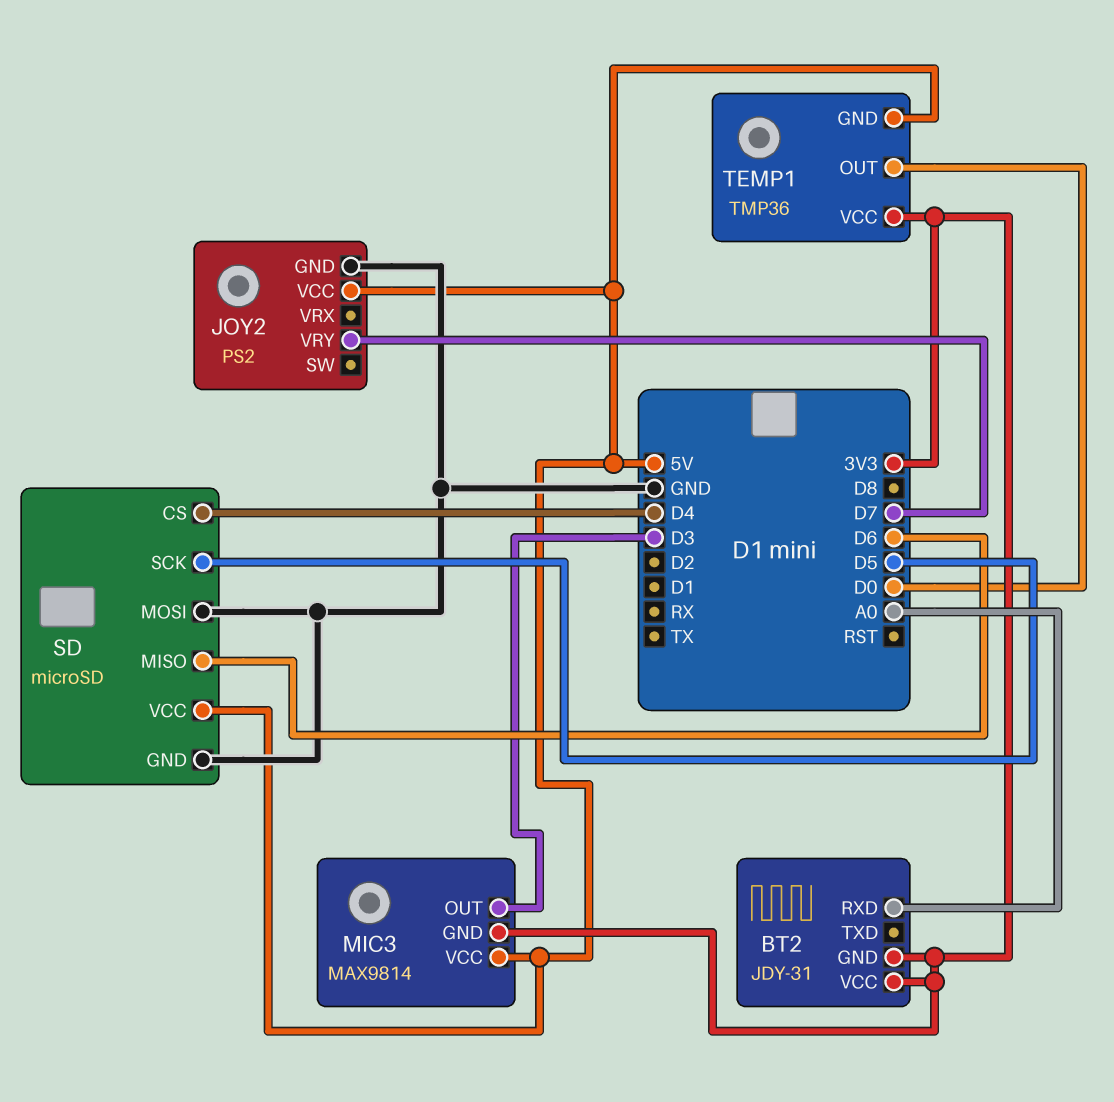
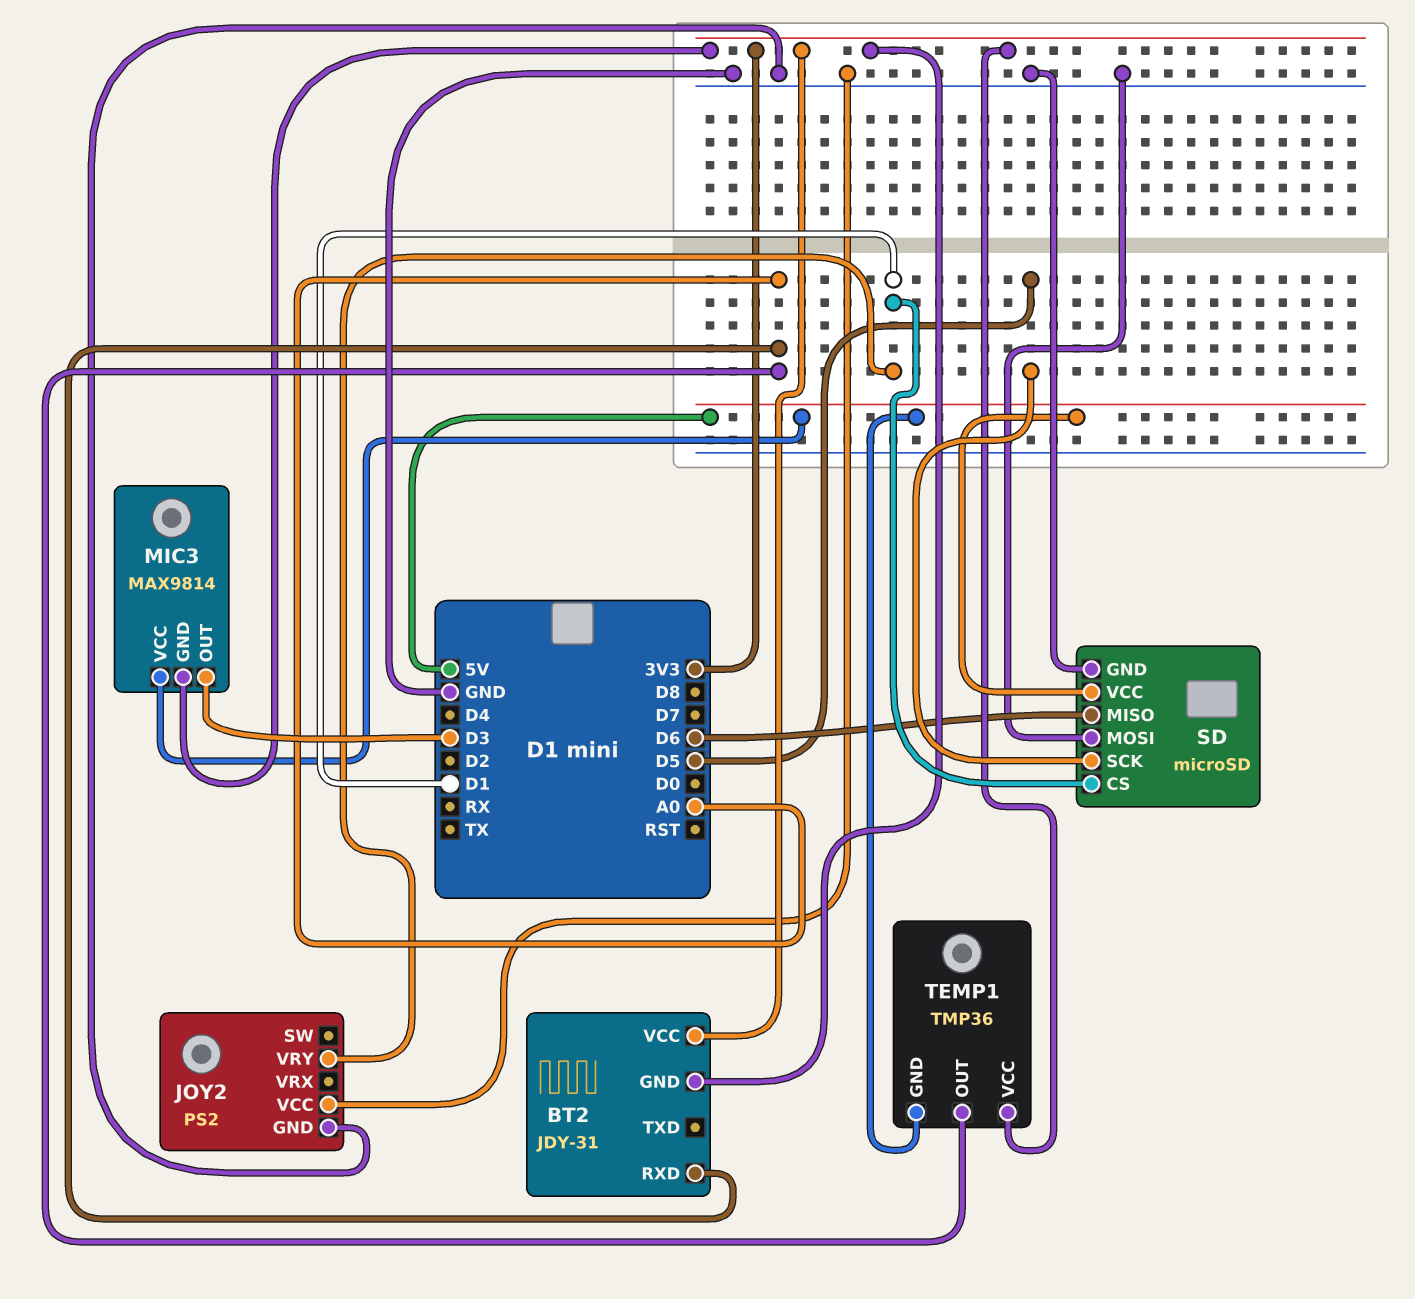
JOY2 pin VCC: 5V -> GND
JOY2 pin VRY: D7 -> D1
SD pin CS: D4 -> D1
TEMP1 pin OUT: D0 -> A0

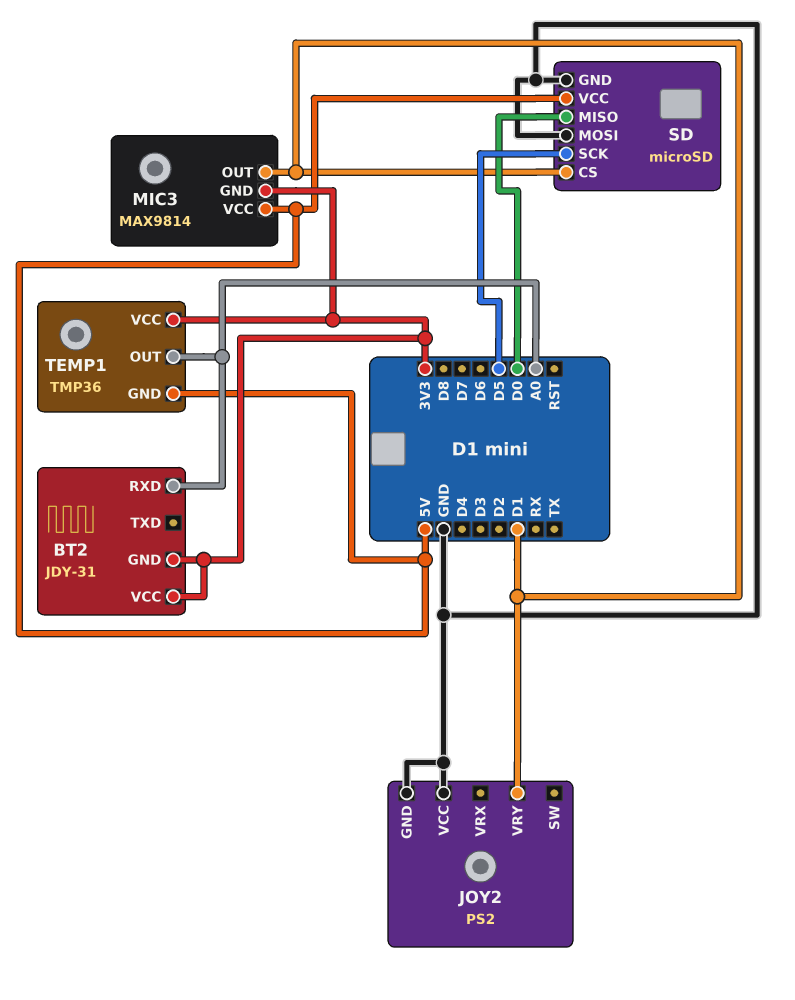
MIC3 pin OUT: D3 -> D1
SD pin MISO: D6 -> D0

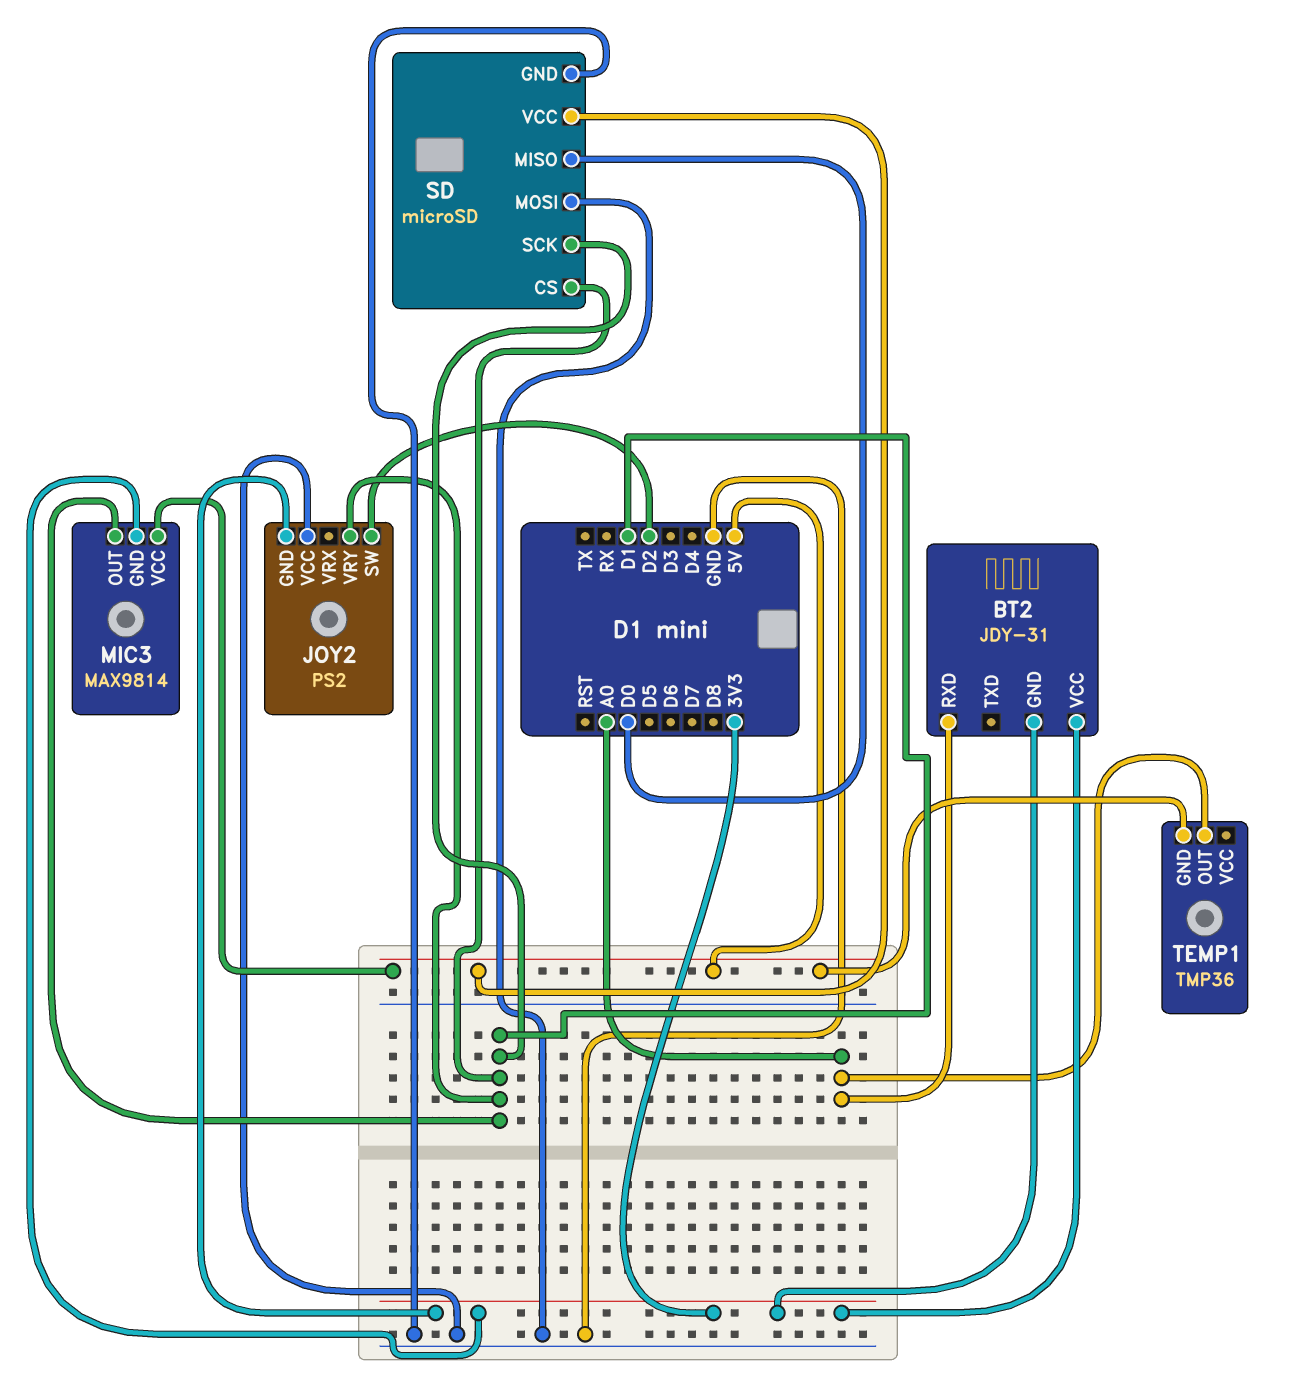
JOY2 pin GND: GND -> 3V3
JOY2 pin SW: none -> D2
SD pin SCK: D5 -> D1
TEMP1 pin VCC: 3V3 -> none

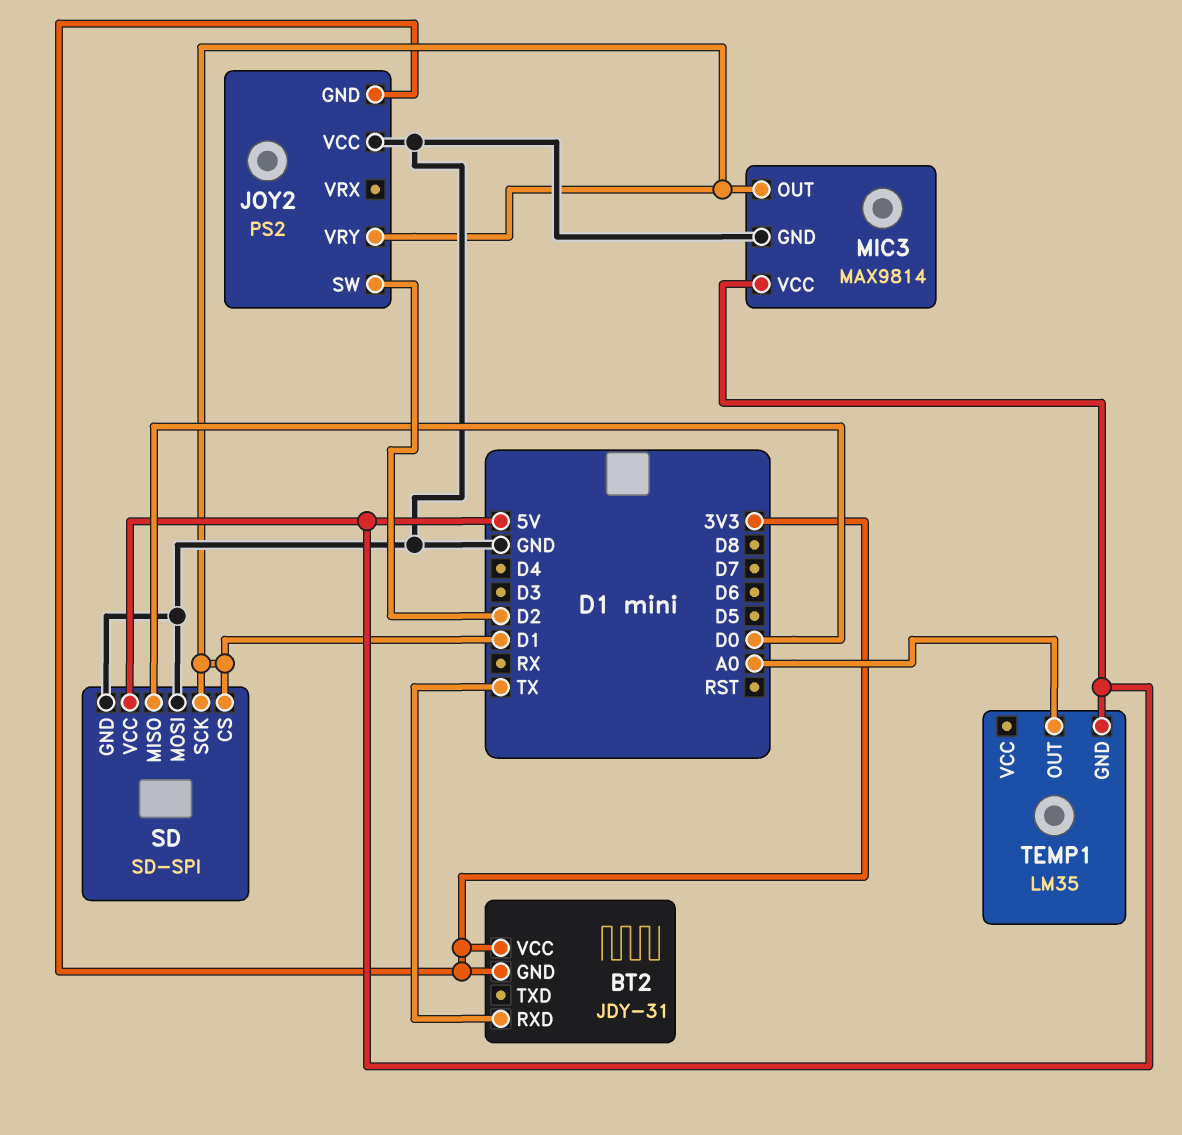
BT2 pin RXD: A0 -> TX
MIC3 pin GND: 3V3 -> GND
SD: microSD -> SD-SPI
TEMP1: TMP36 -> LM35

